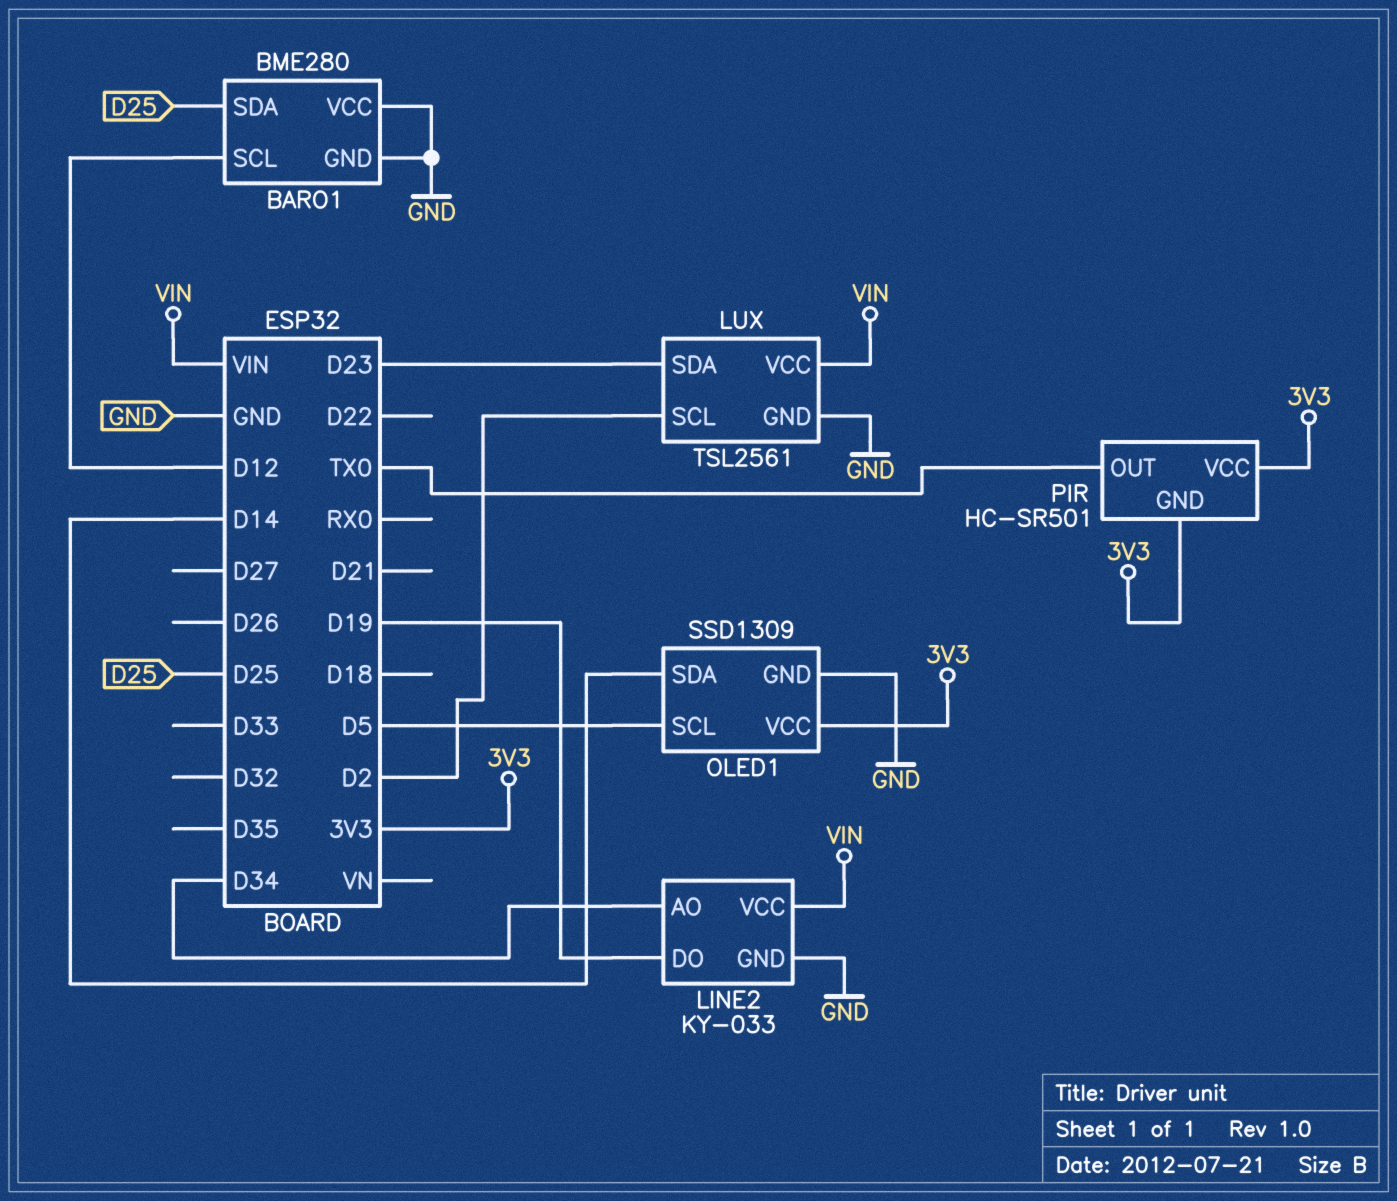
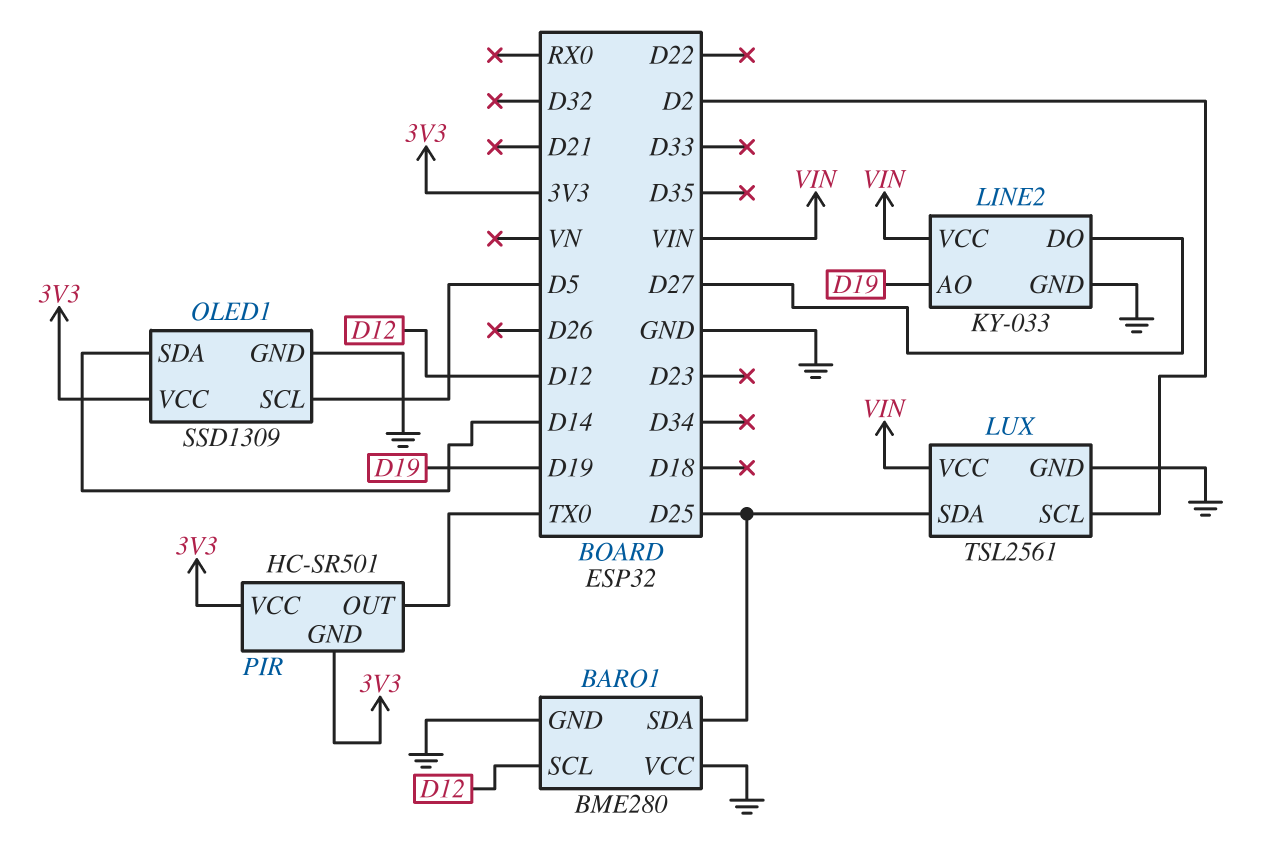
LINE2 pin AO: D34 -> D19
LINE2 pin DO: D19 -> D27
LUX pin SDA: D23 -> D25

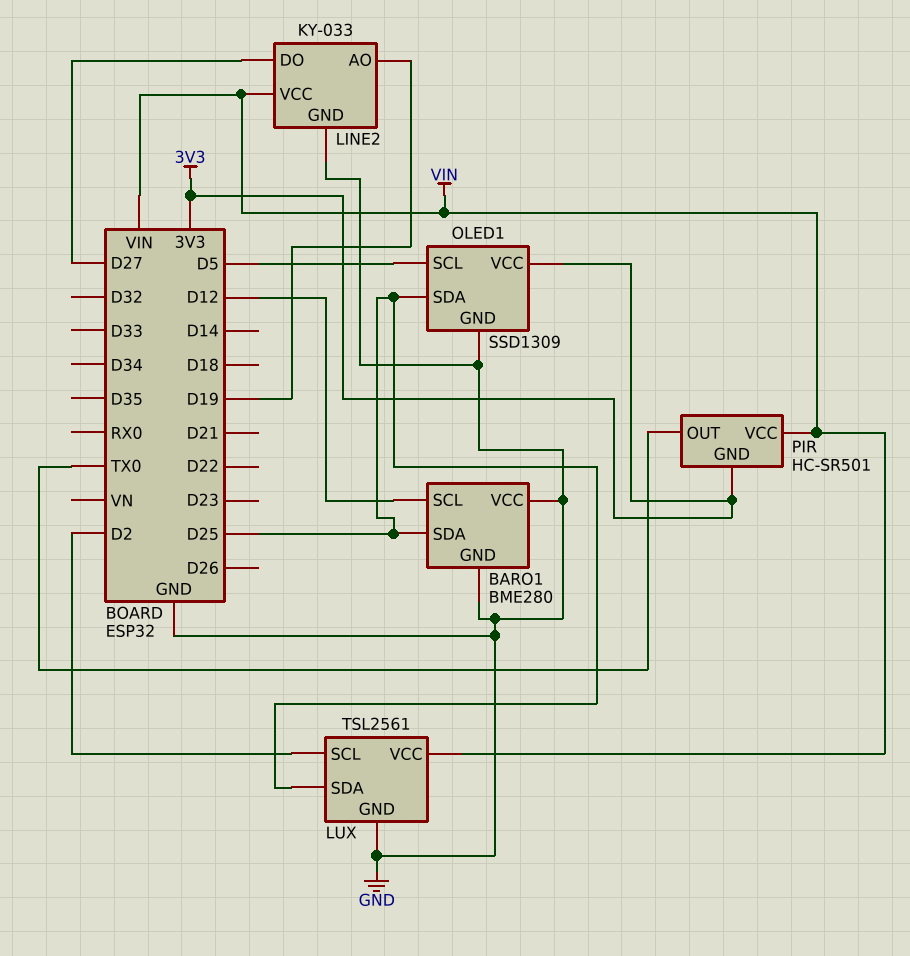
OLED1 pin SDA: D14 -> D25
PIR pin VCC: 3V3 -> VIN

